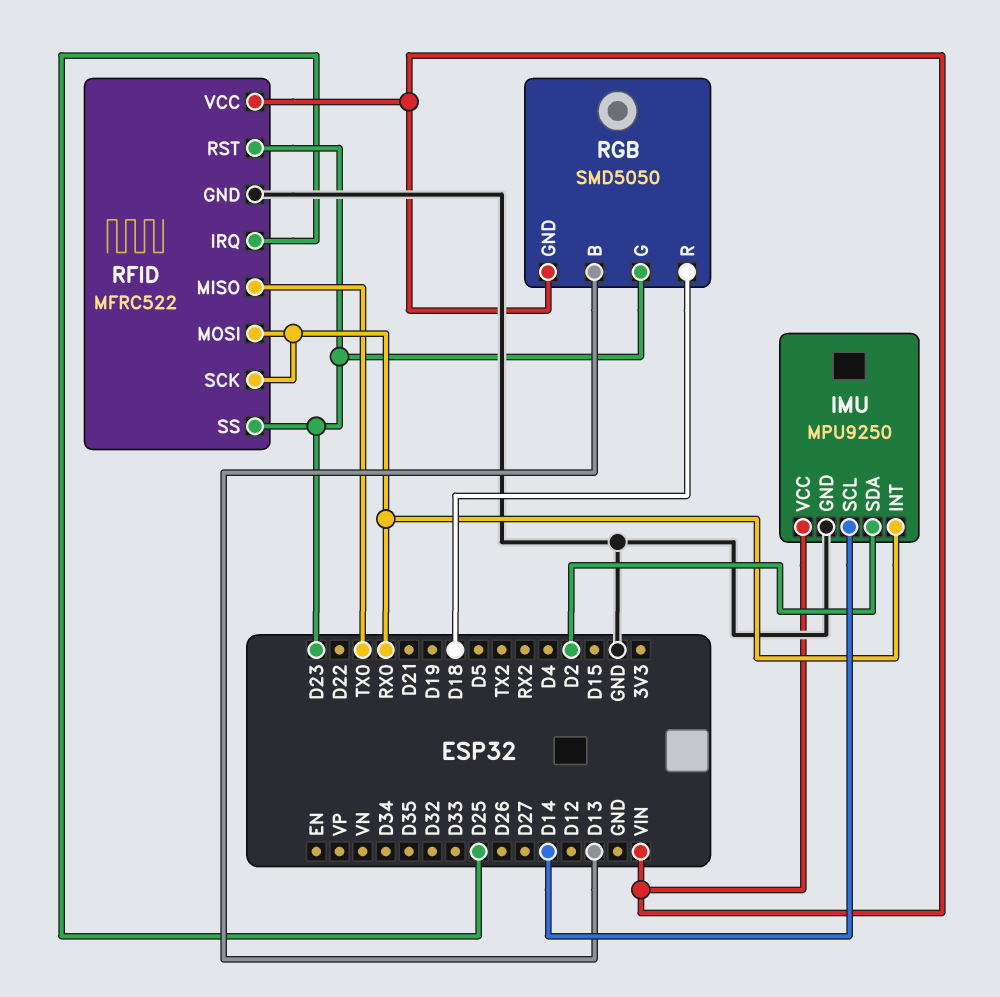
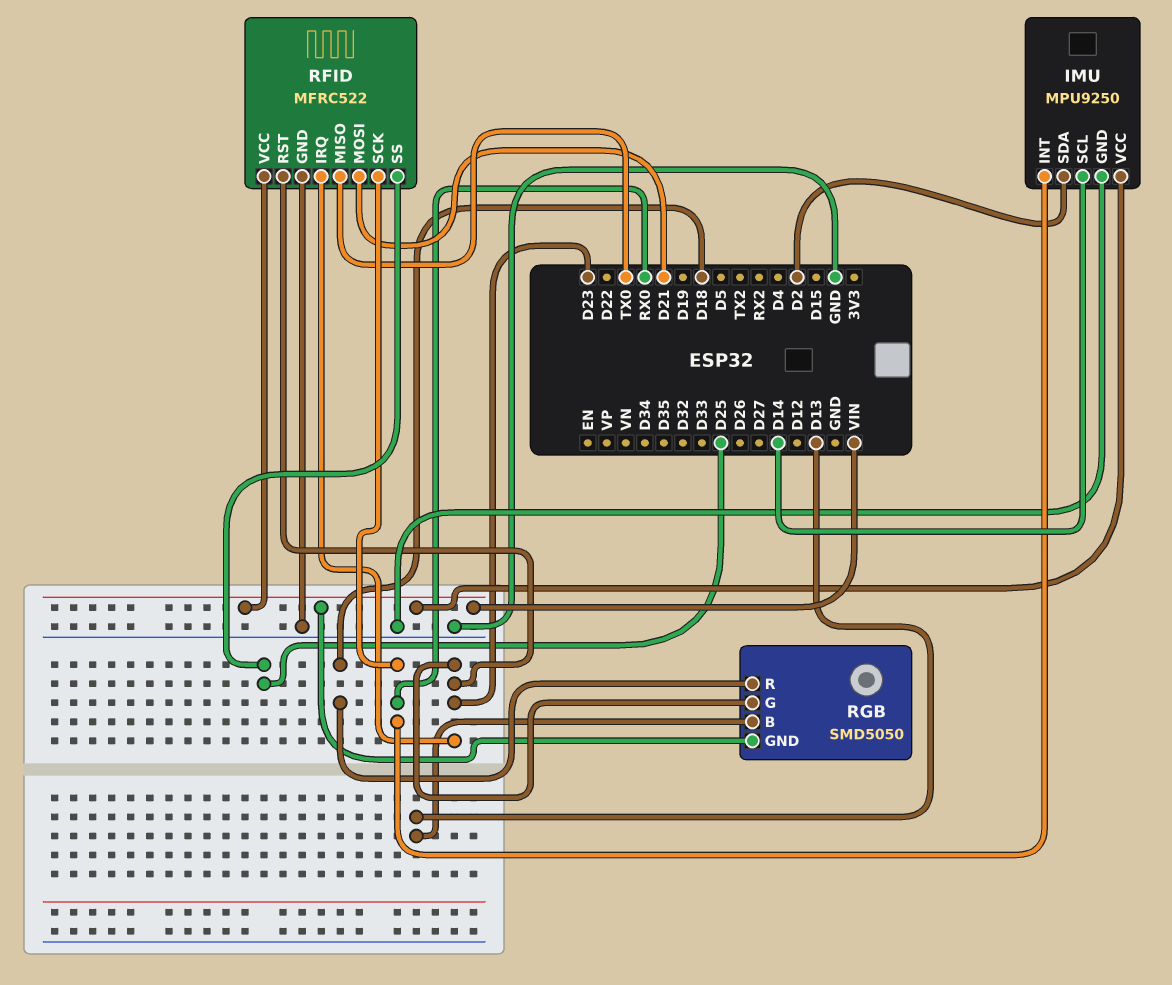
RFID pin IRQ: D25 -> D23
RFID pin MOSI: RX0 -> D21
RFID pin SS: D23 -> D25

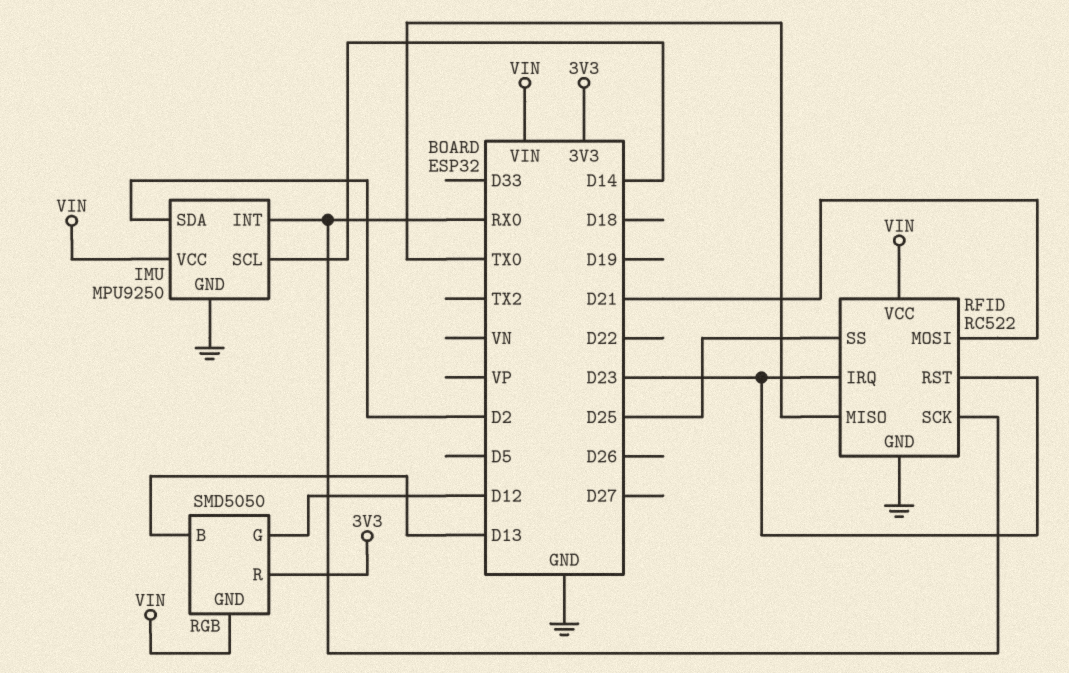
RFID: MFRC522 -> RC522
RGB pin G: D23 -> D12
RGB pin R: D18 -> 3V3

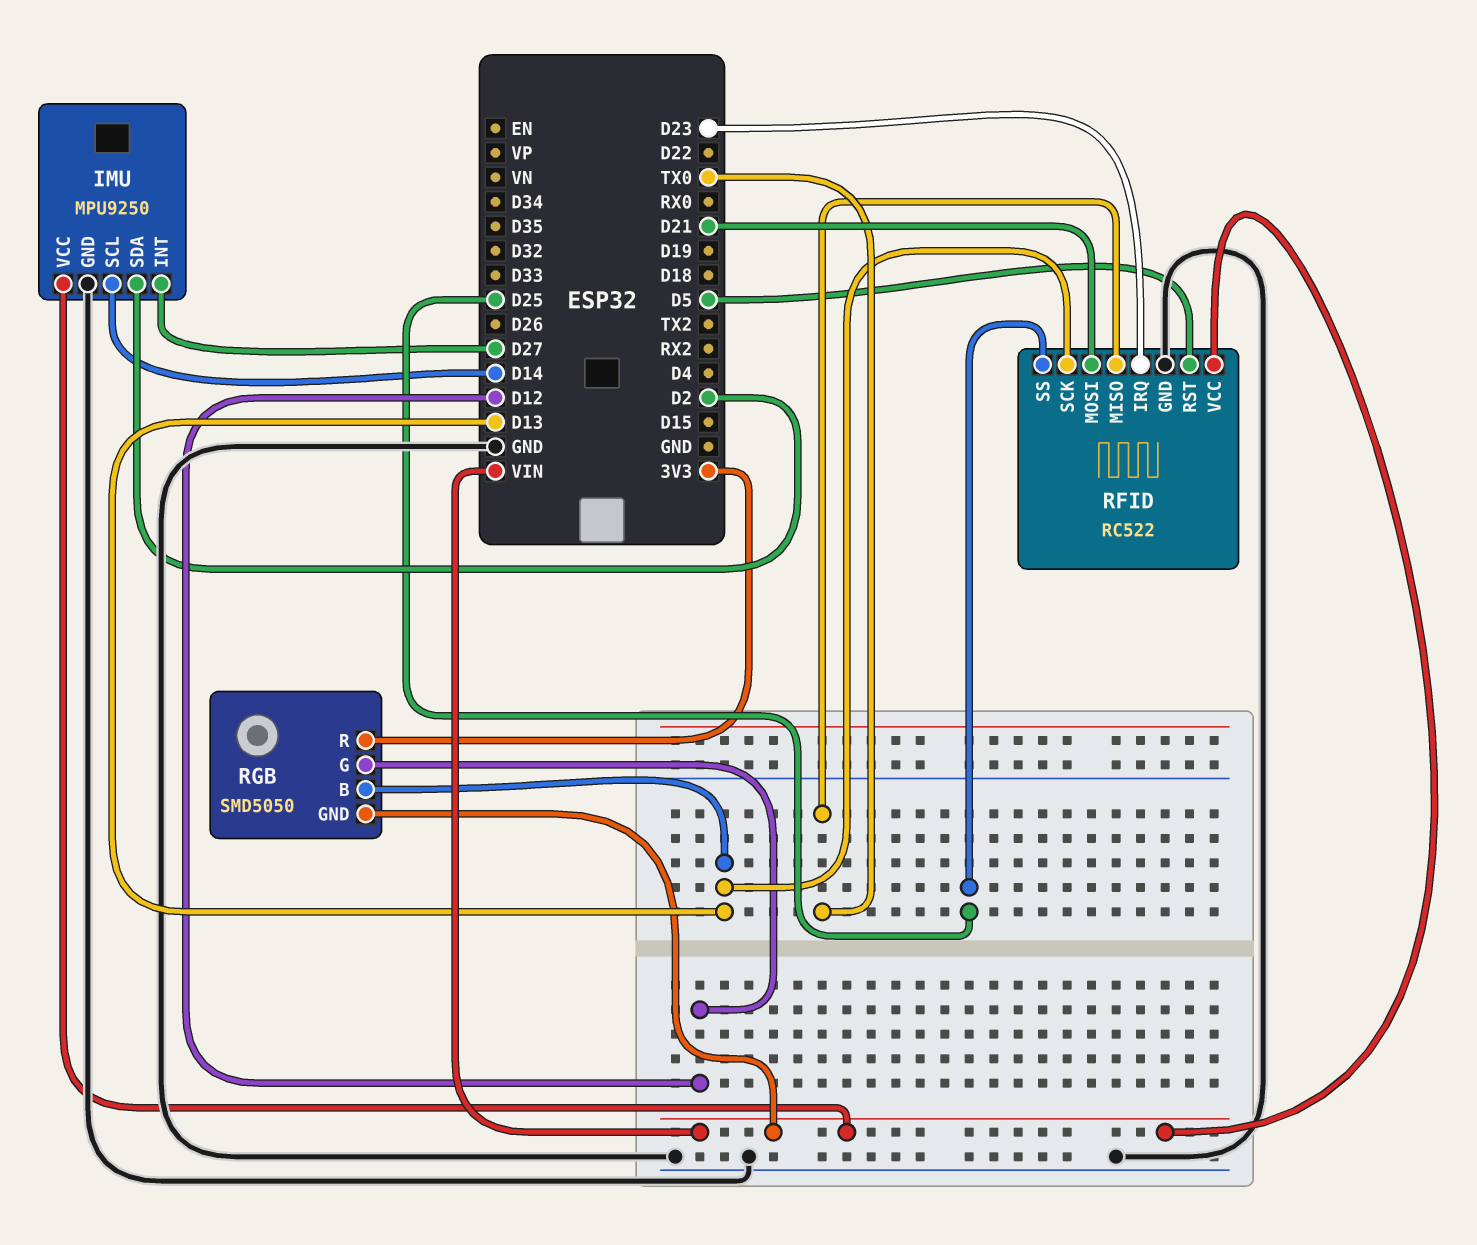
IMU pin INT: RX0 -> D27
RFID pin RST: D23 -> D5
RFID pin SCK: RX0 -> D13

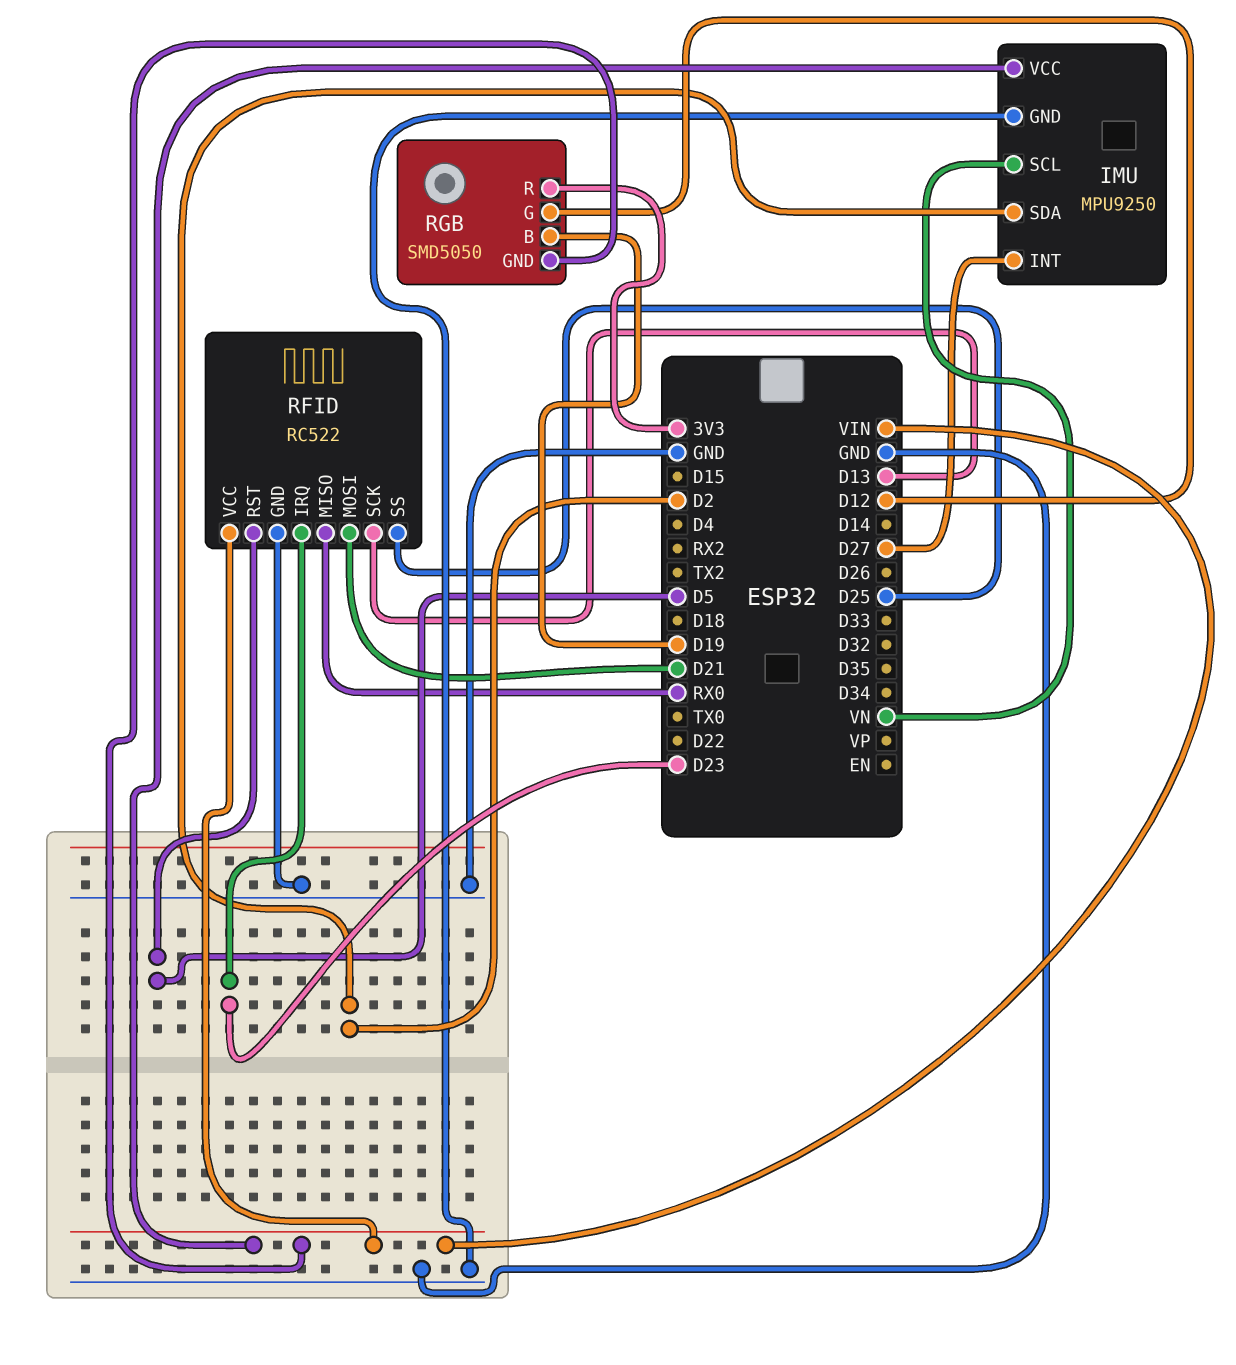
IMU pin SCL: D14 -> VN
RFID pin MISO: TX0 -> RX0
RGB pin B: D13 -> D19

